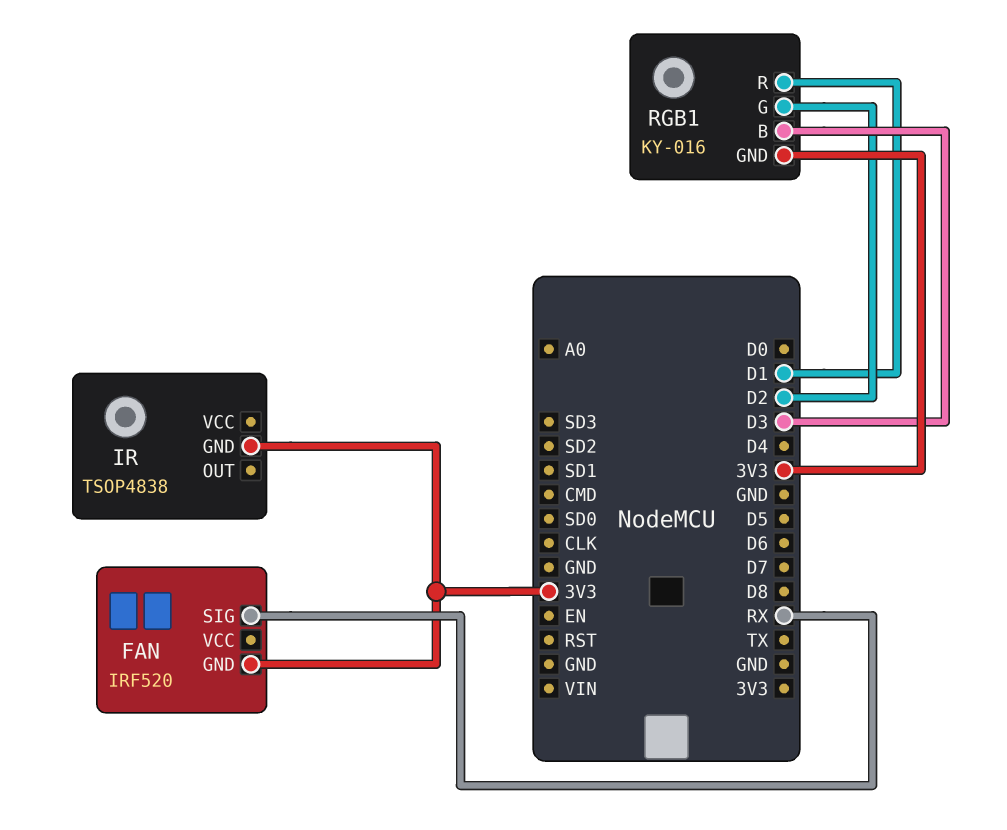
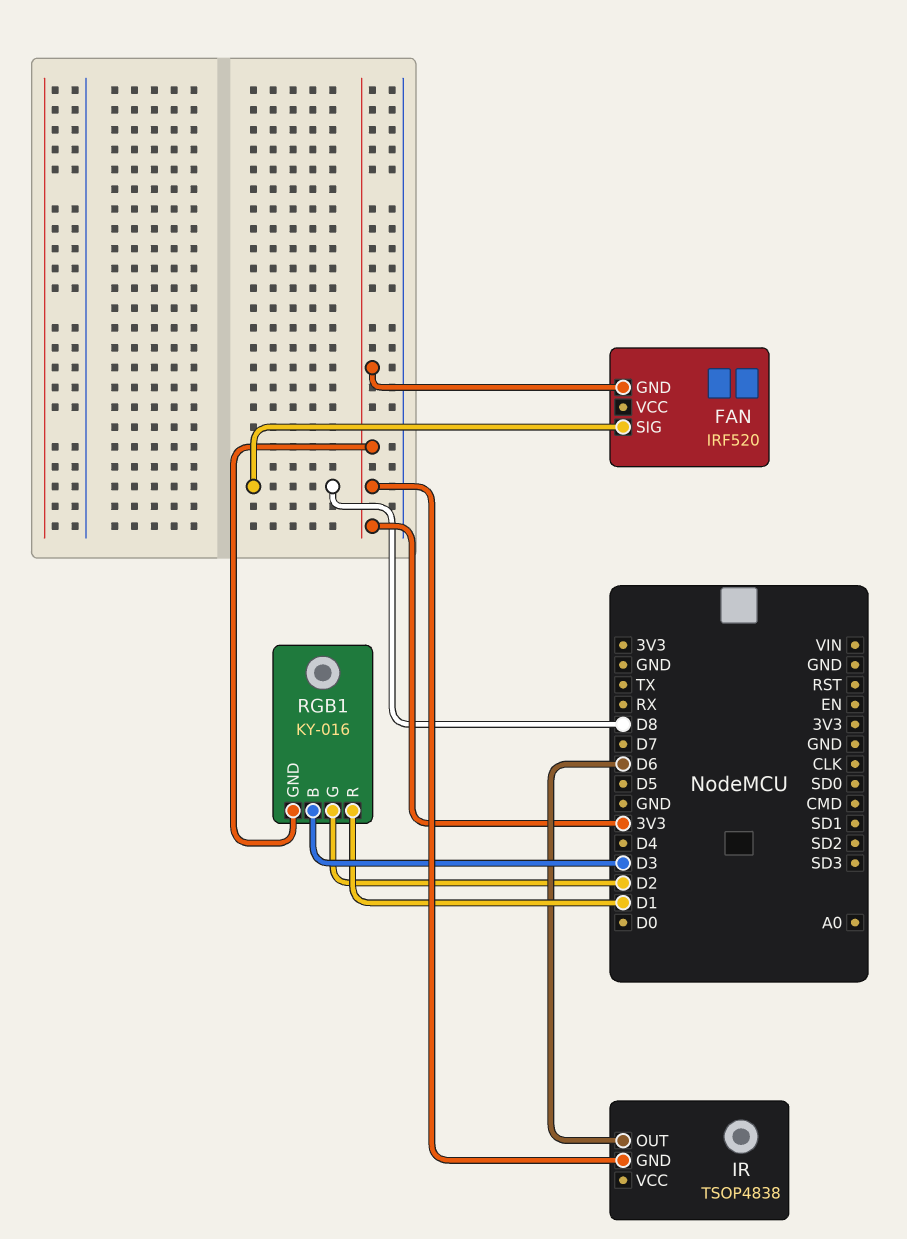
FAN pin SIG: RX -> D8
IR pin OUT: none -> D6

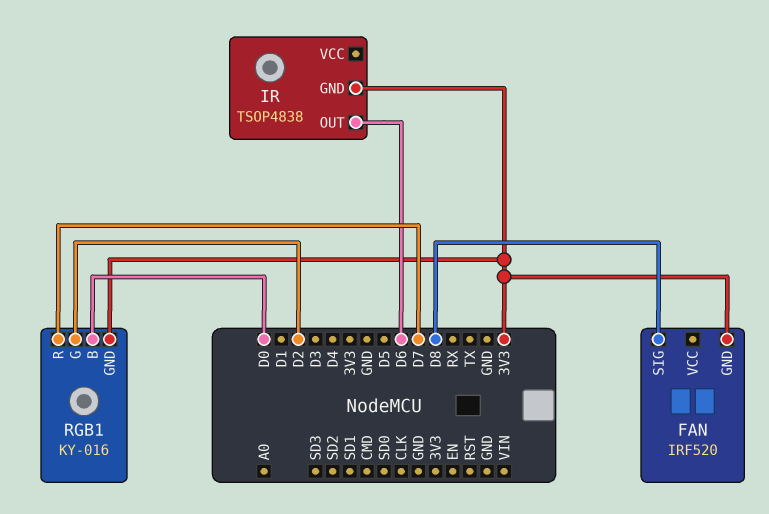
RGB1 pin B: D3 -> D0
RGB1 pin R: D1 -> D7

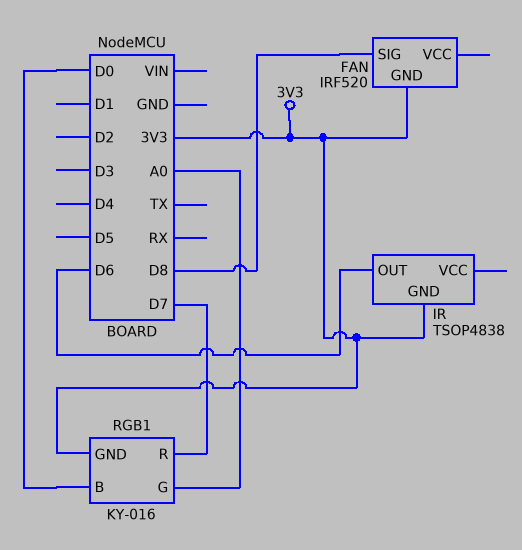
RGB1 pin G: D2 -> A0

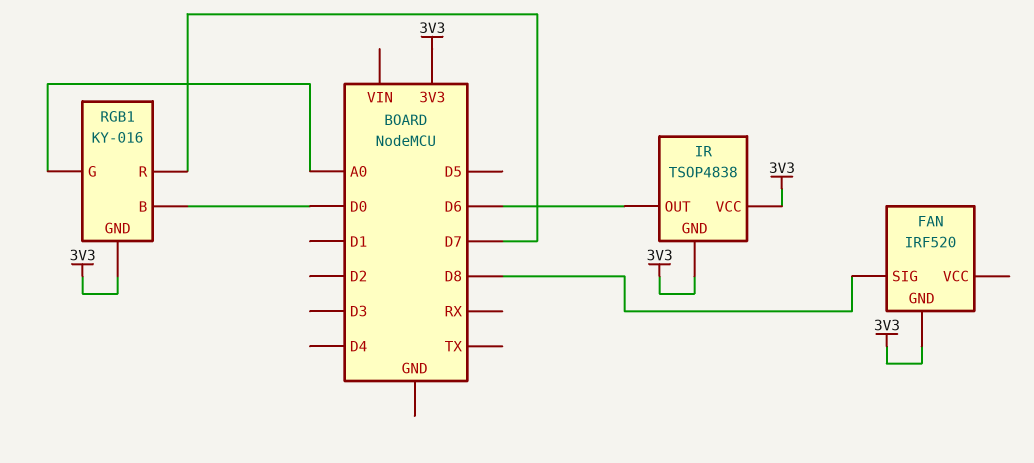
IR pin VCC: none -> 3V3

